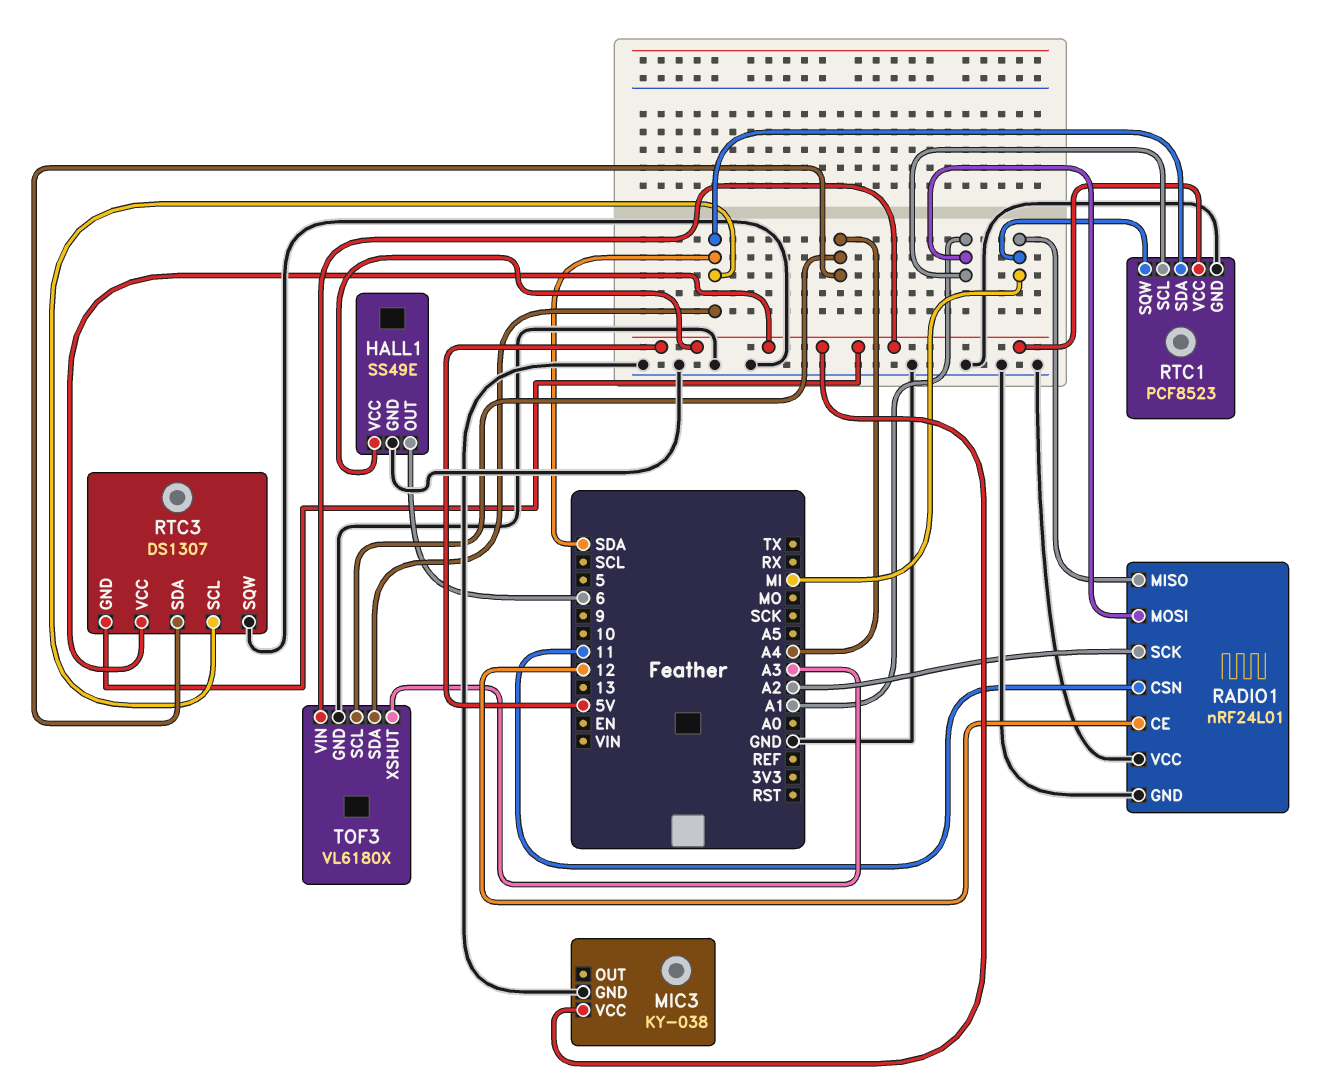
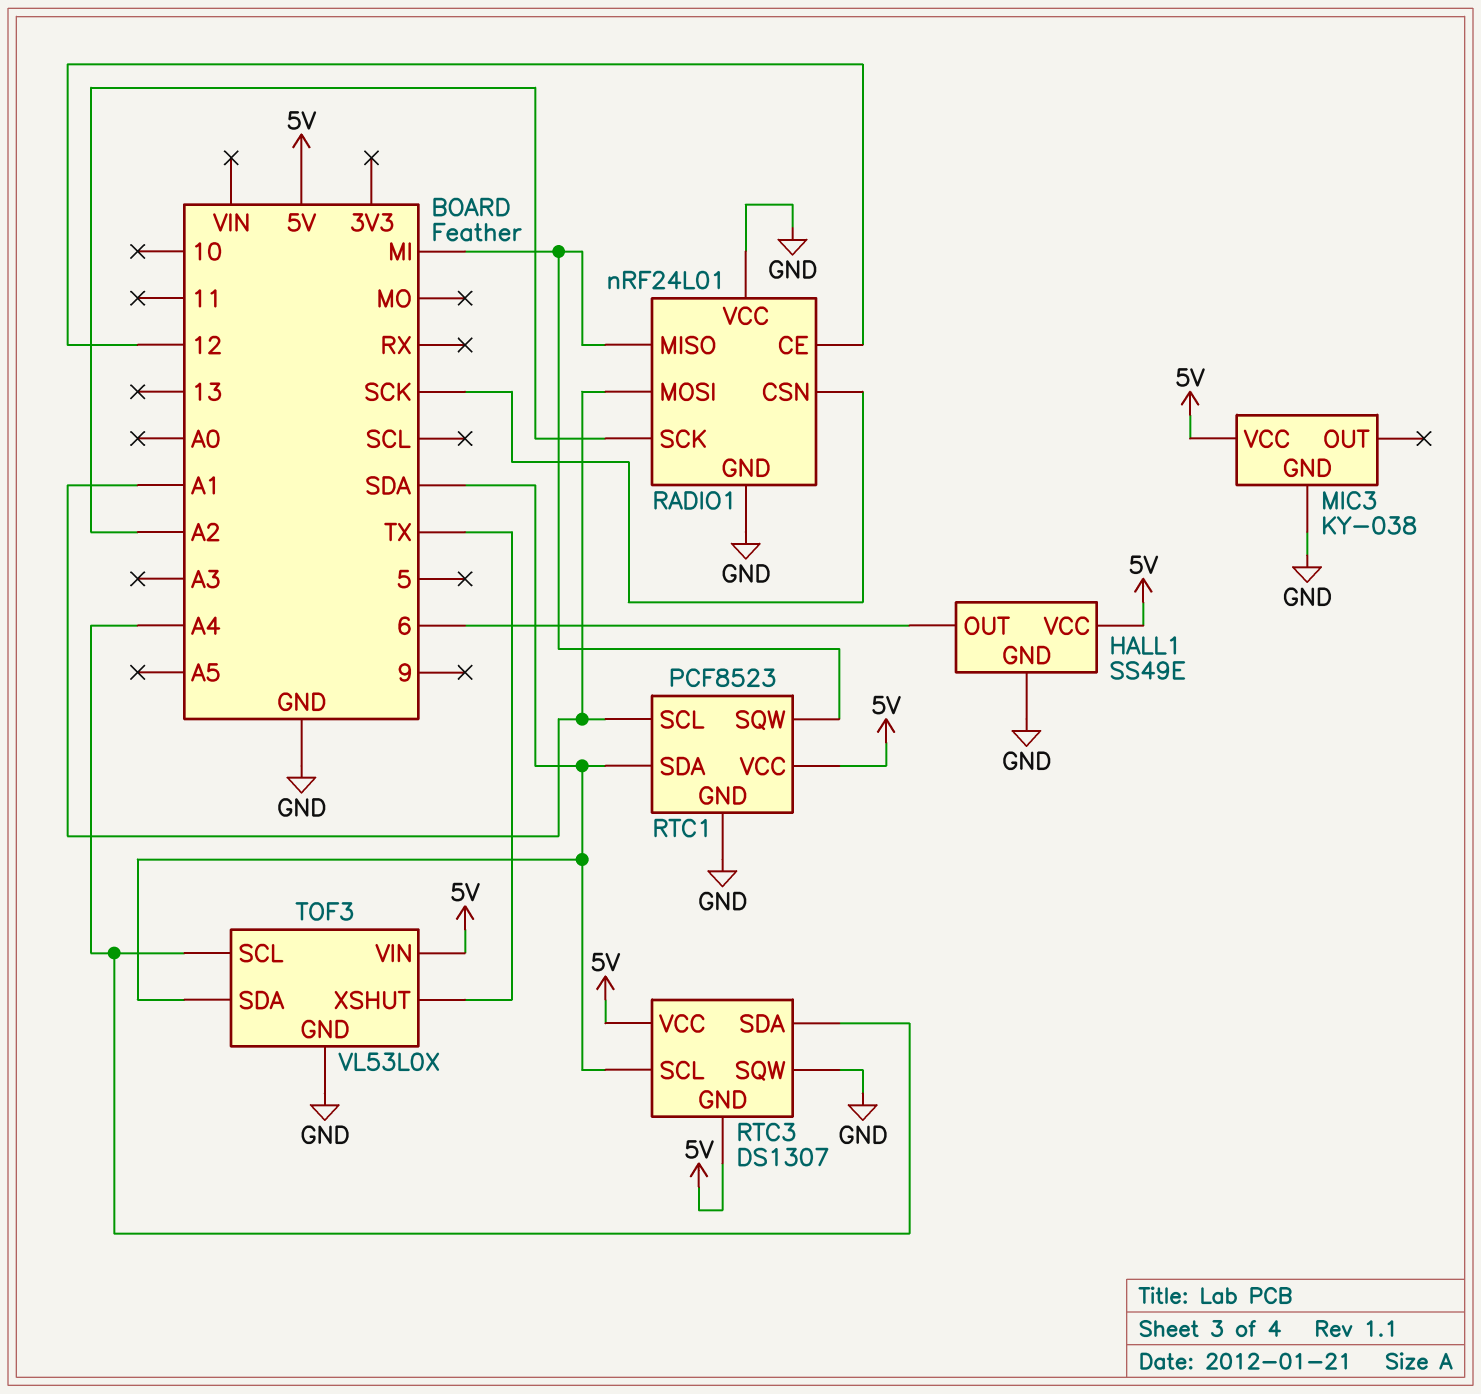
RADIO1 pin CSN: 11 -> SCK
TOF3: VL6180X -> VL53L0X
TOF3 pin XSHUT: A3 -> TX

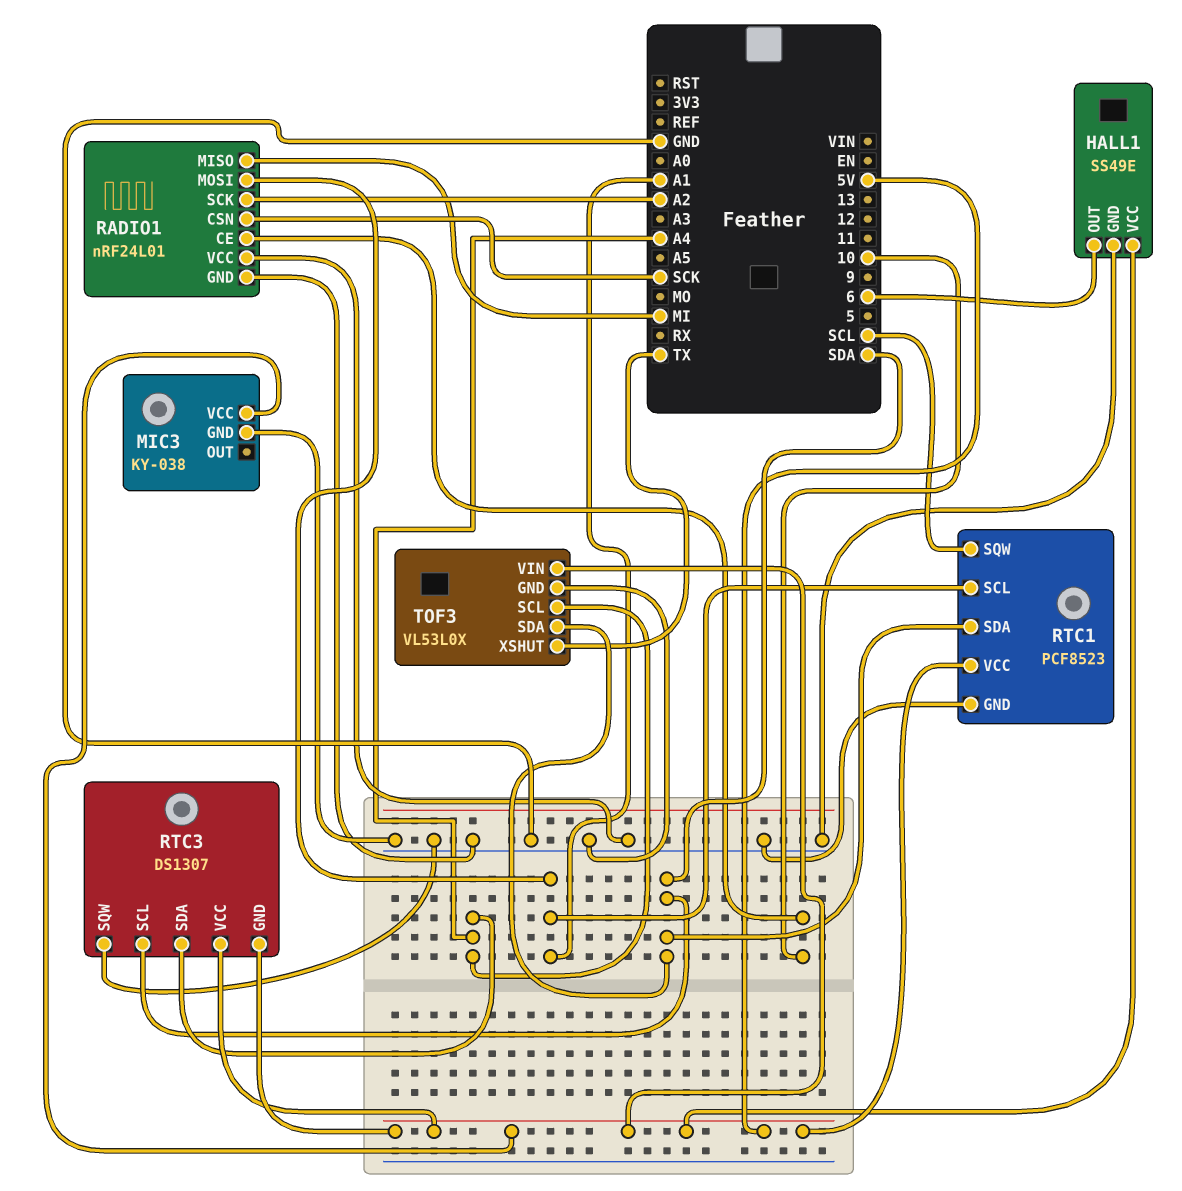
RADIO1 pin CE: 12 -> 10
RTC1 pin SQW: MI -> SCL

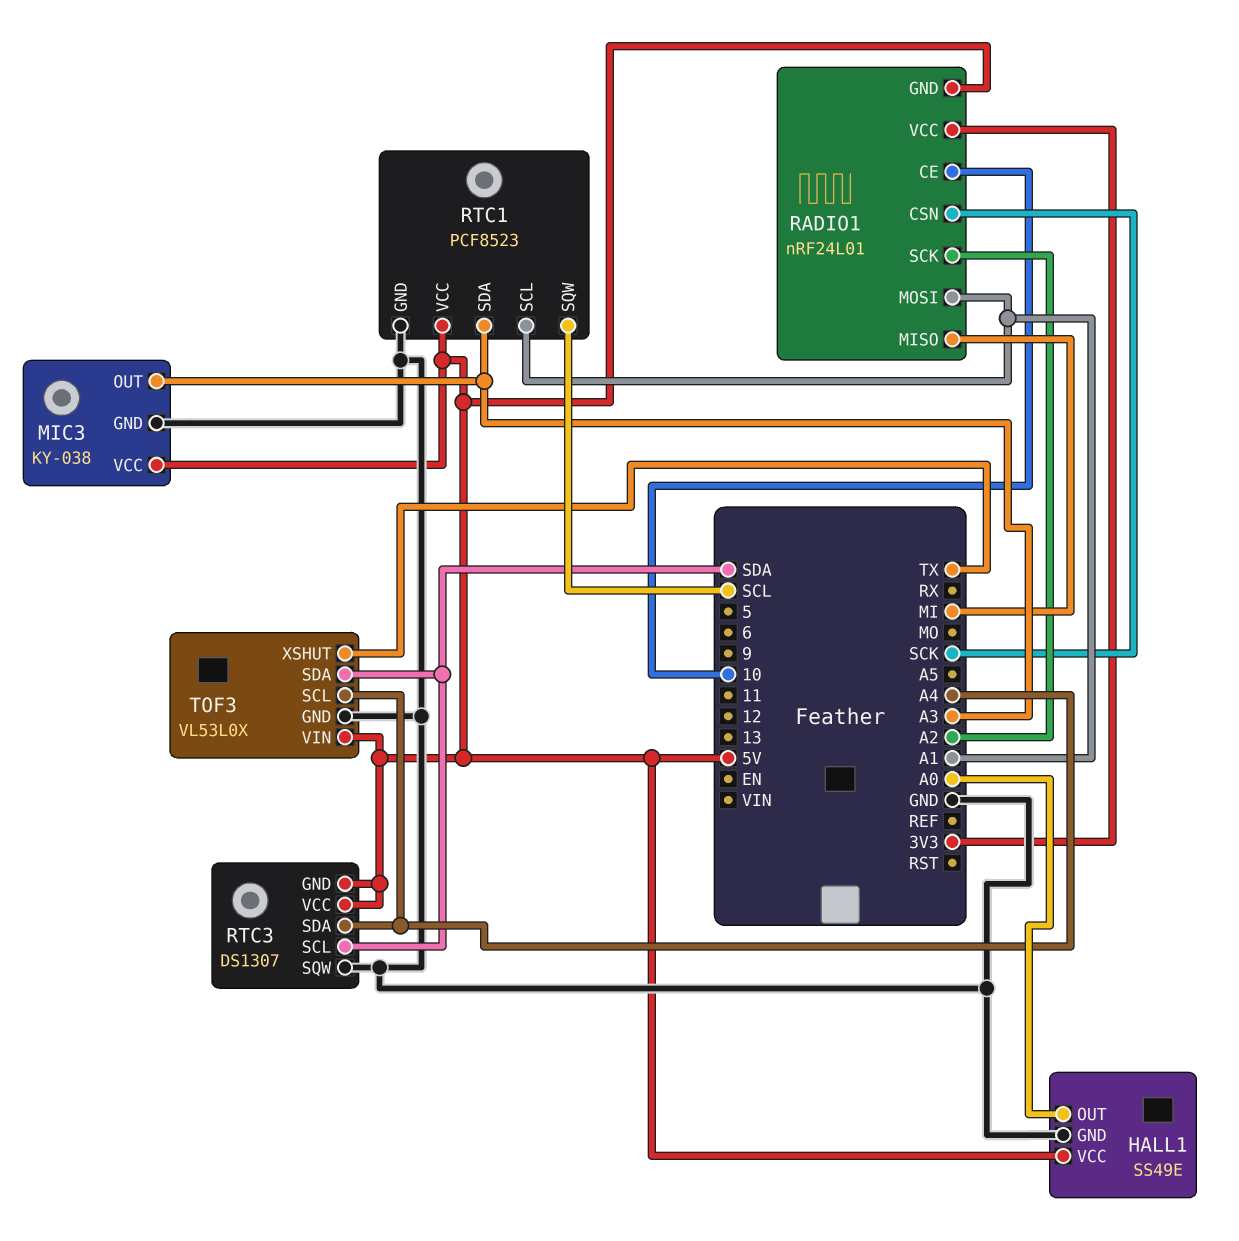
HALL1 pin OUT: 6 -> A0
MIC3 pin OUT: none -> A3
RADIO1 pin GND: GND -> 5V
RADIO1 pin VCC: GND -> 3V3
RTC1 pin SDA: SDA -> A3

